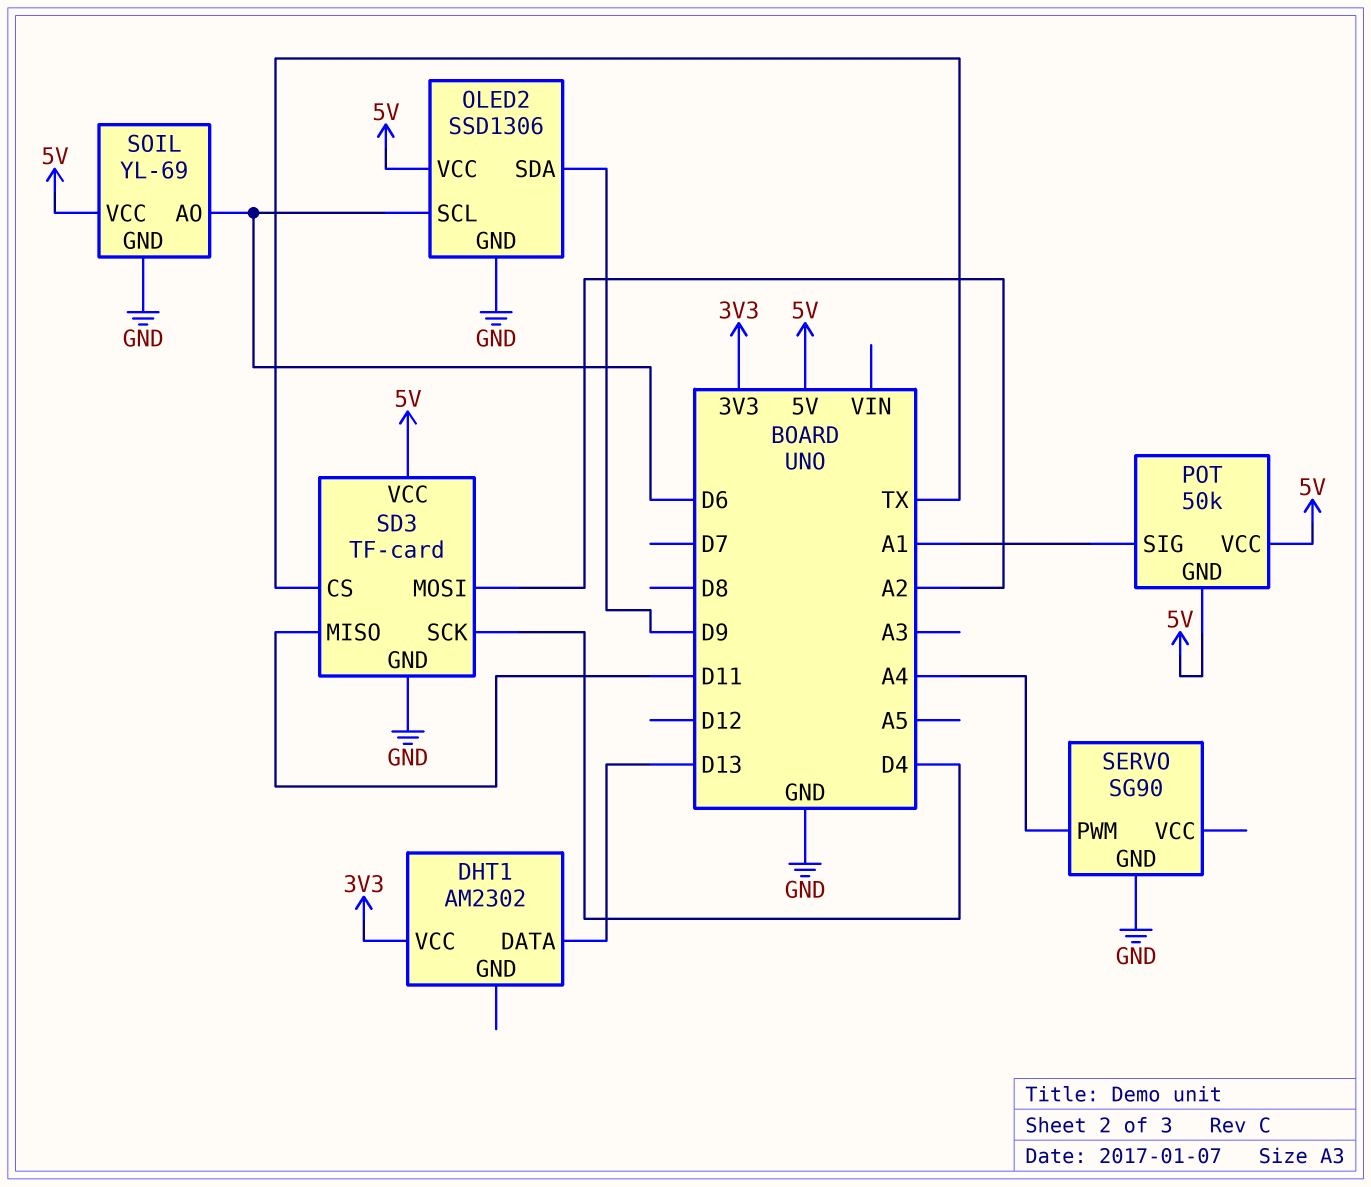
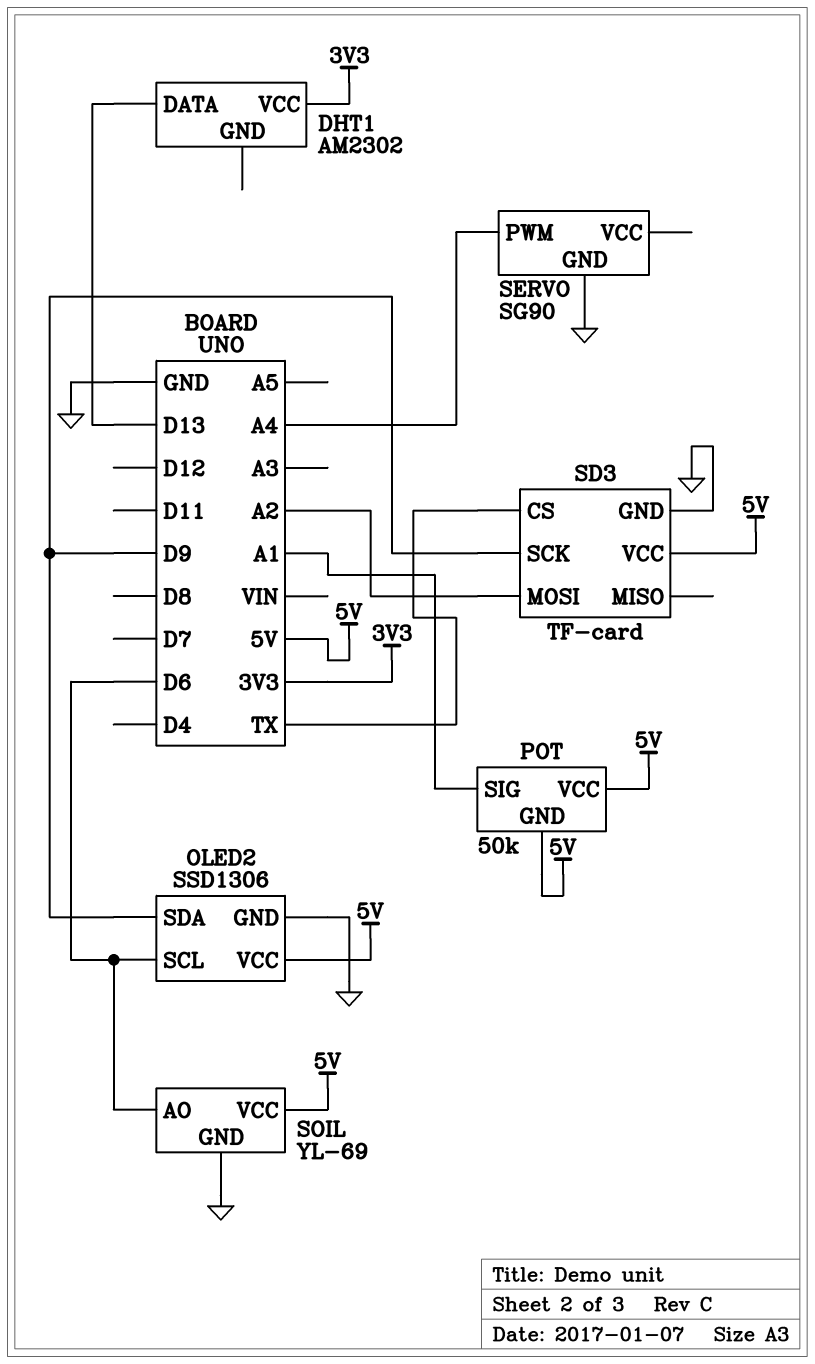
SD3 pin MISO: D11 -> none
SD3 pin SCK: D4 -> D9

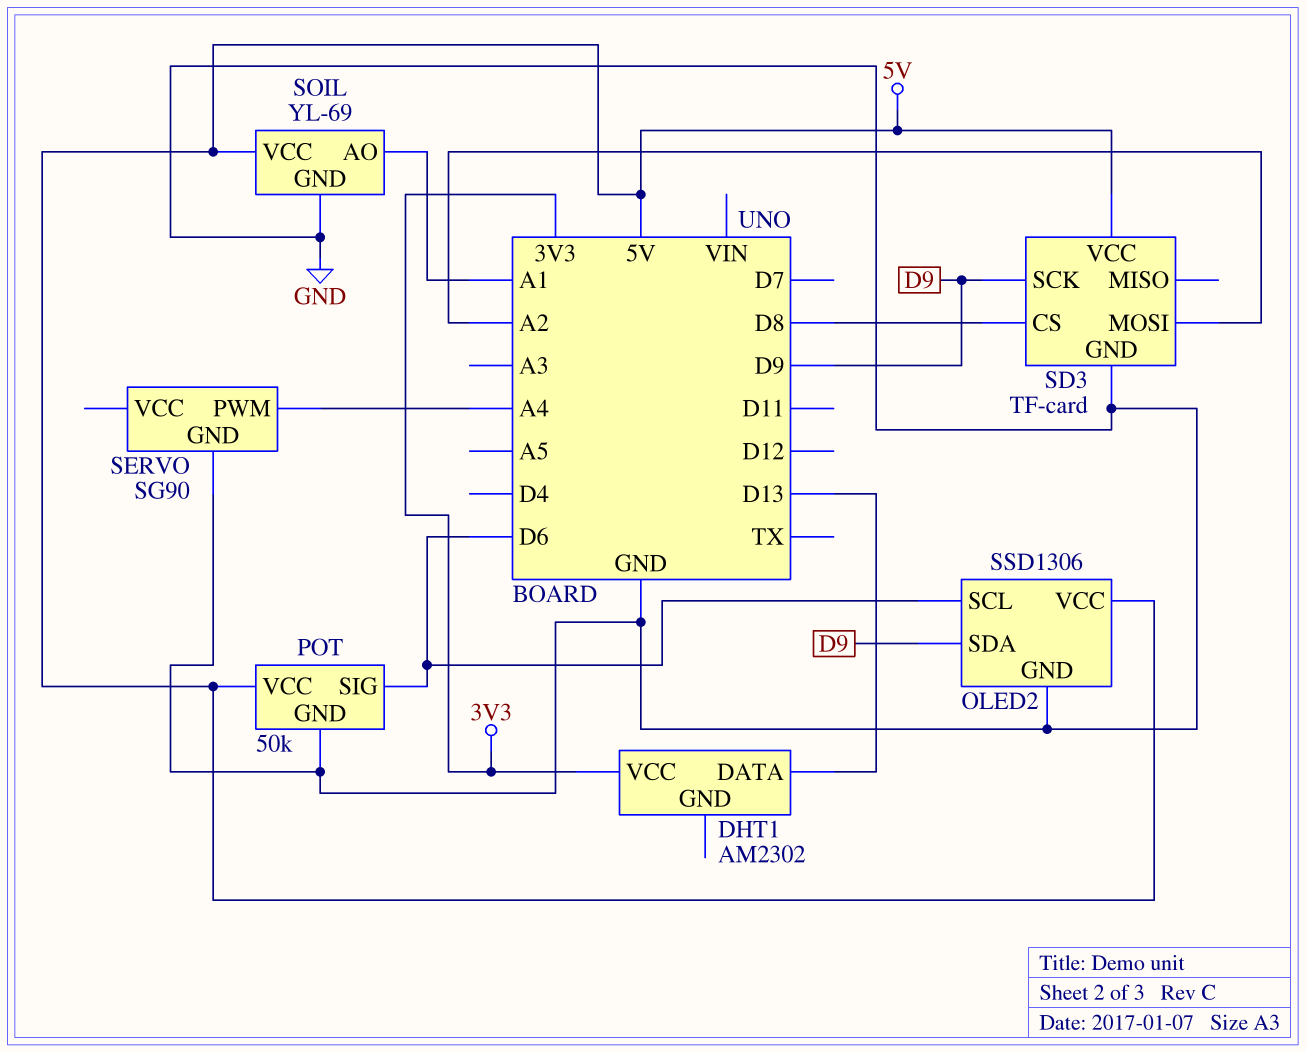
POT pin GND: 5V -> GND
POT pin SIG: A1 -> D6
SD3 pin CS: TX -> D8
SOIL pin AO: D6 -> A1

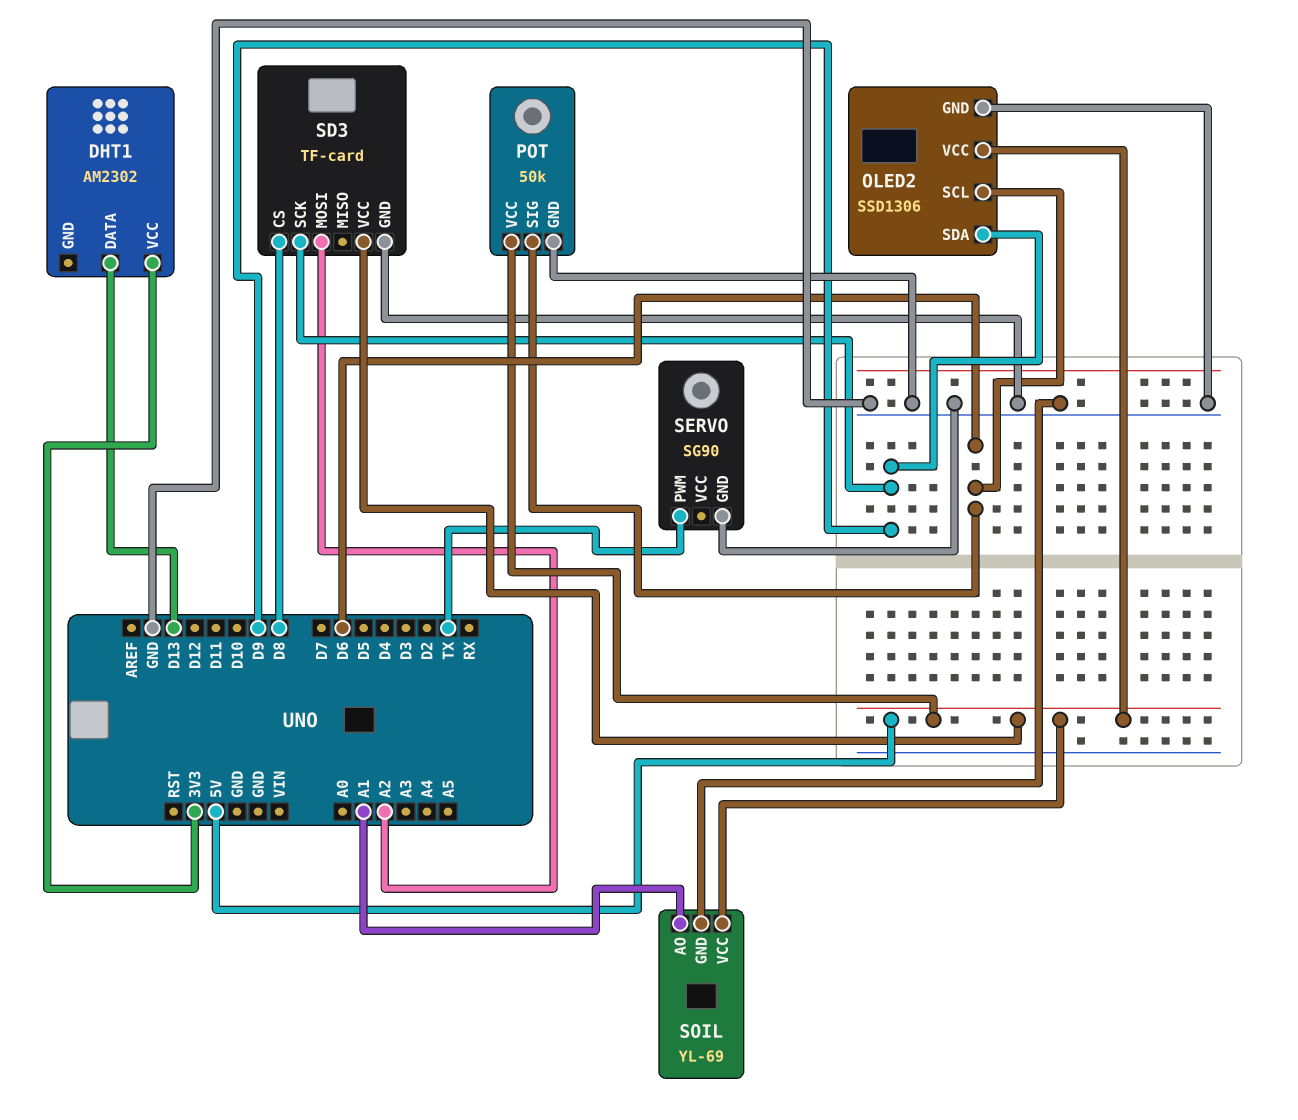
SERVO pin PWM: A4 -> TX

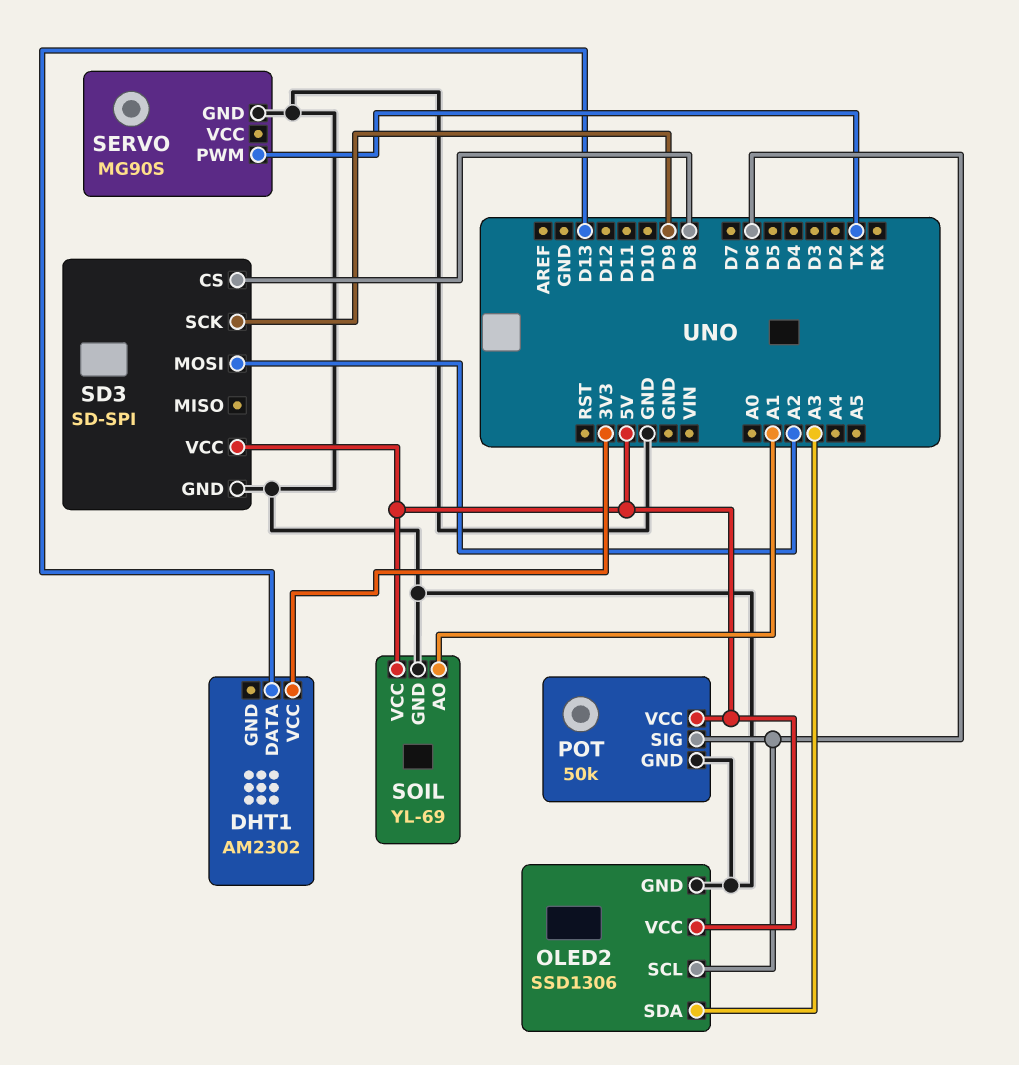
OLED2 pin SDA: D9 -> A3
SD3: TF-card -> SD-SPI
SERVO: SG90 -> MG90S

